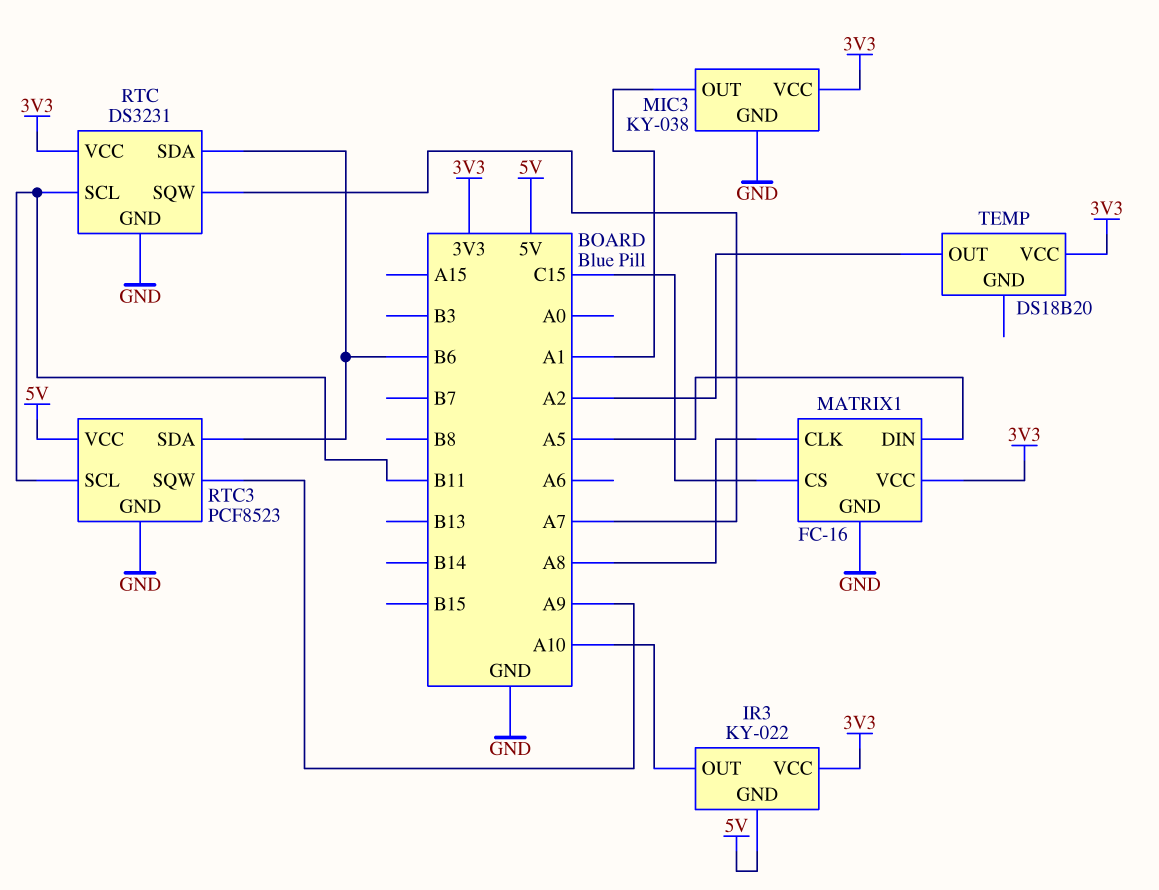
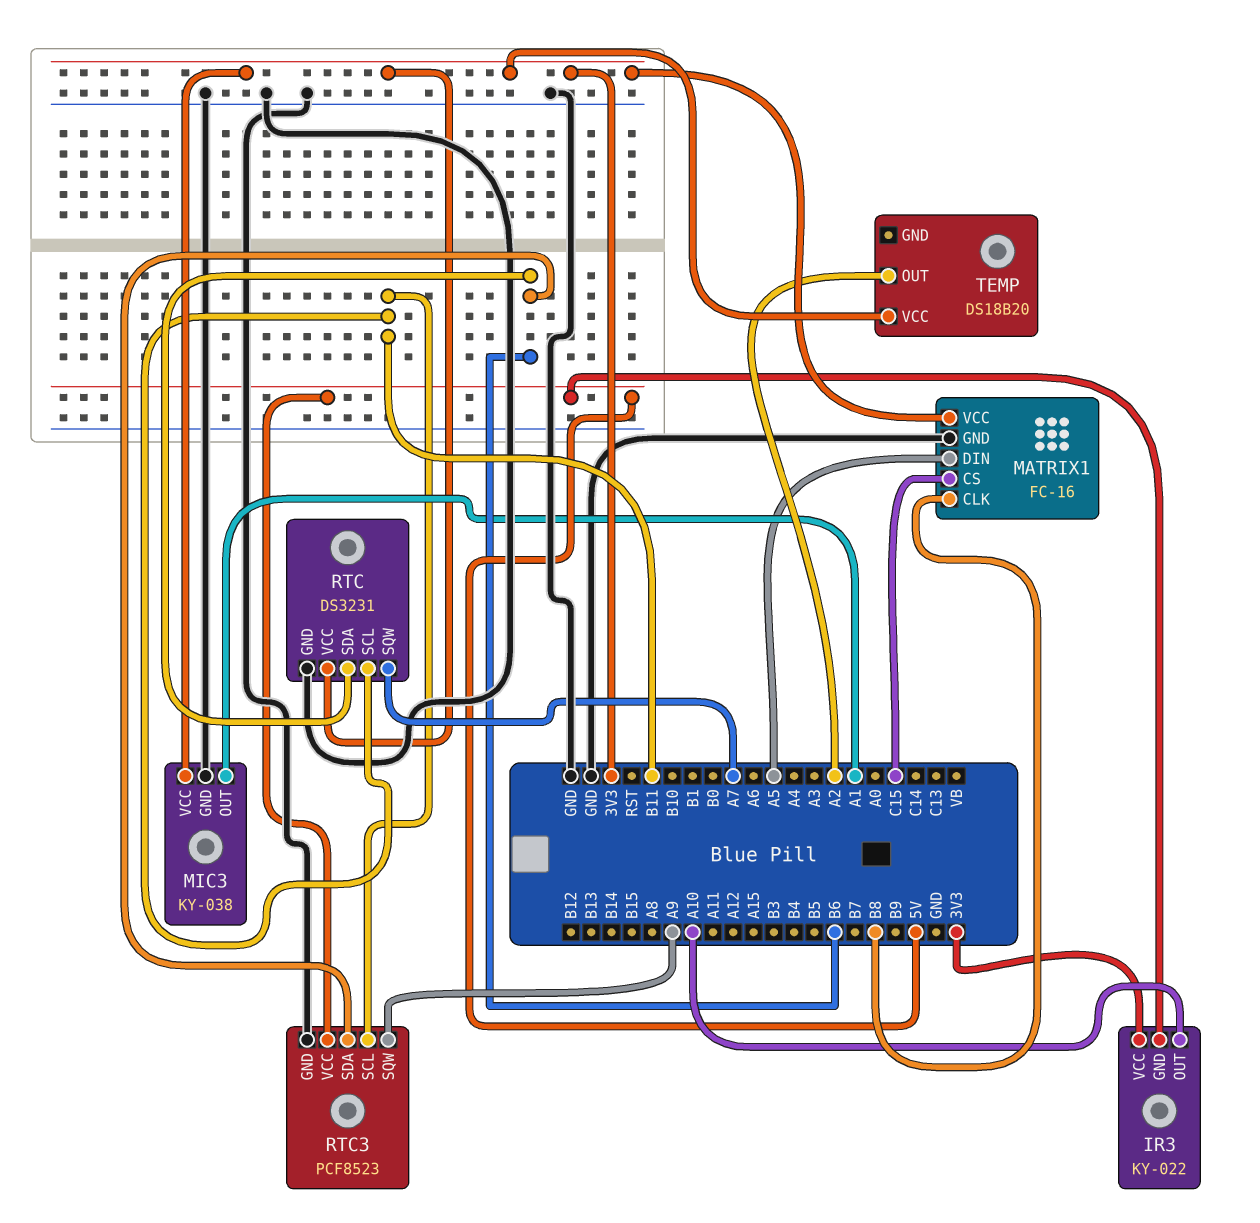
MATRIX1 pin CLK: A8 -> B8

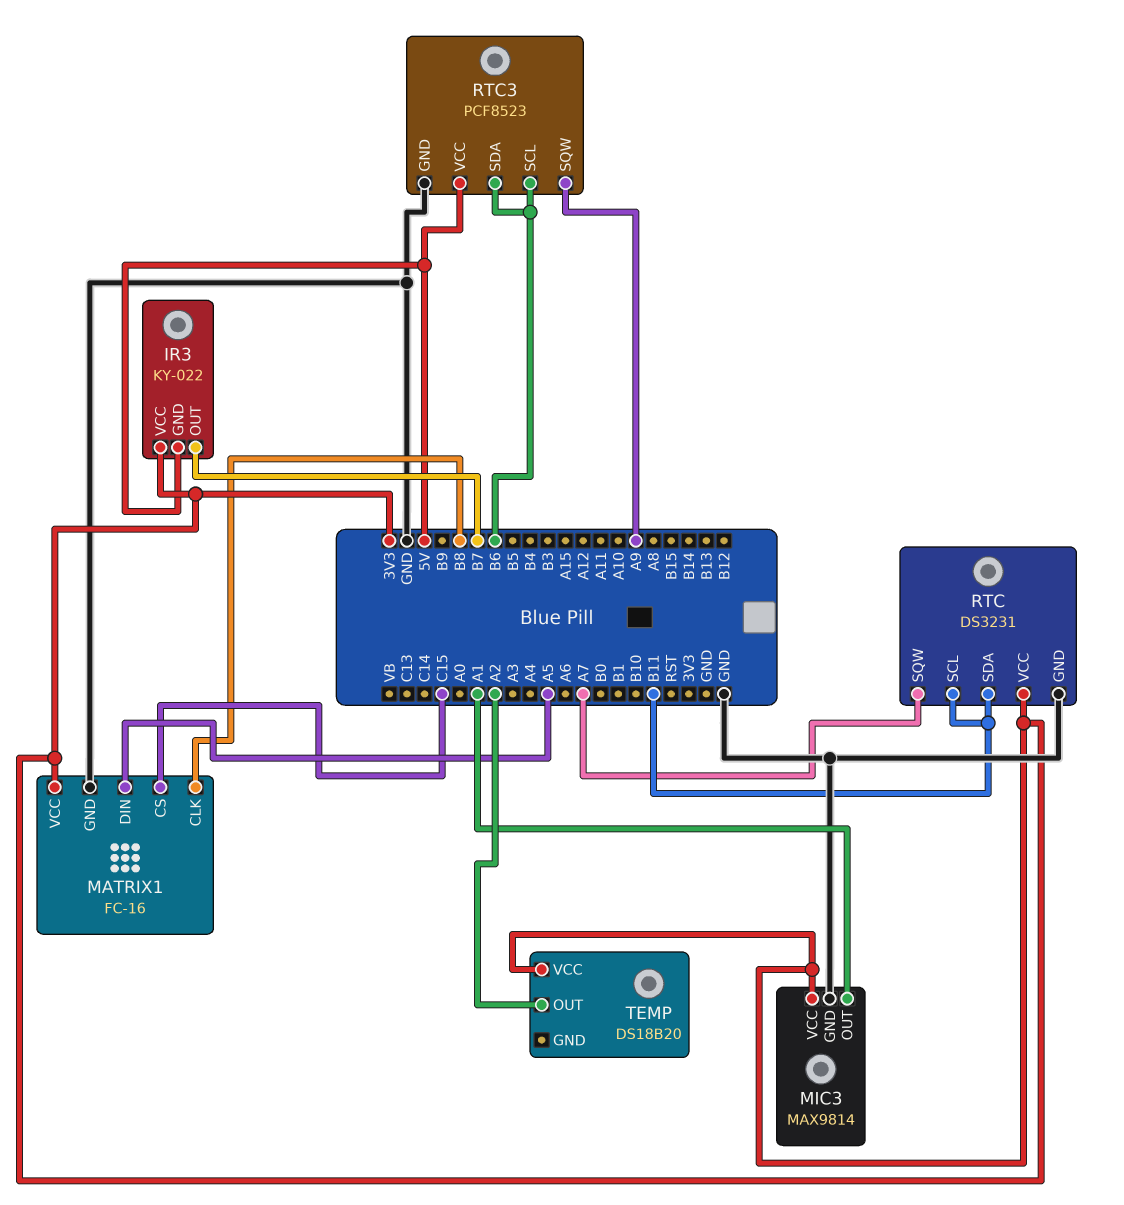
IR3 pin OUT: A10 -> B7
MIC3: KY-038 -> MAX9814
RTC pin SDA: B6 -> B11
RTC3 pin SCL: B11 -> B6

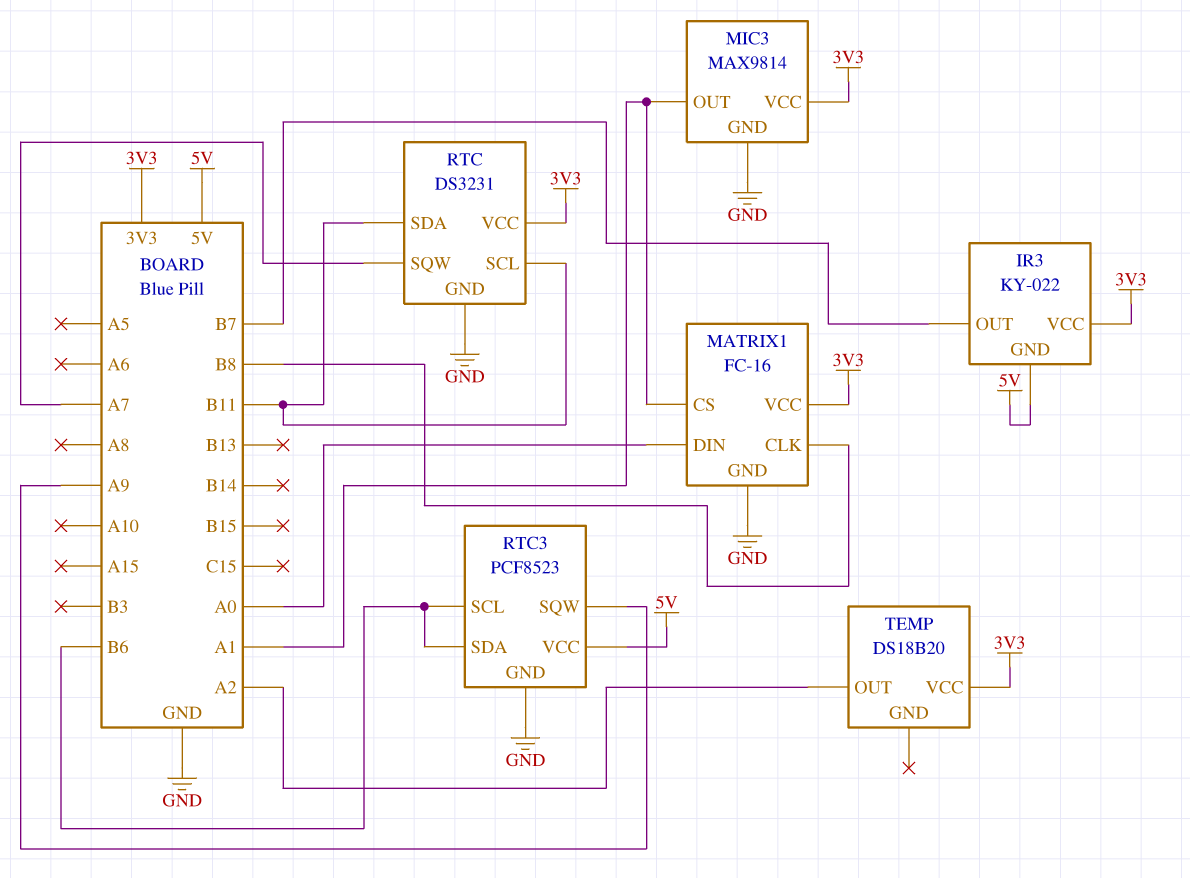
MATRIX1 pin CS: C15 -> A1
MATRIX1 pin DIN: A5 -> A0

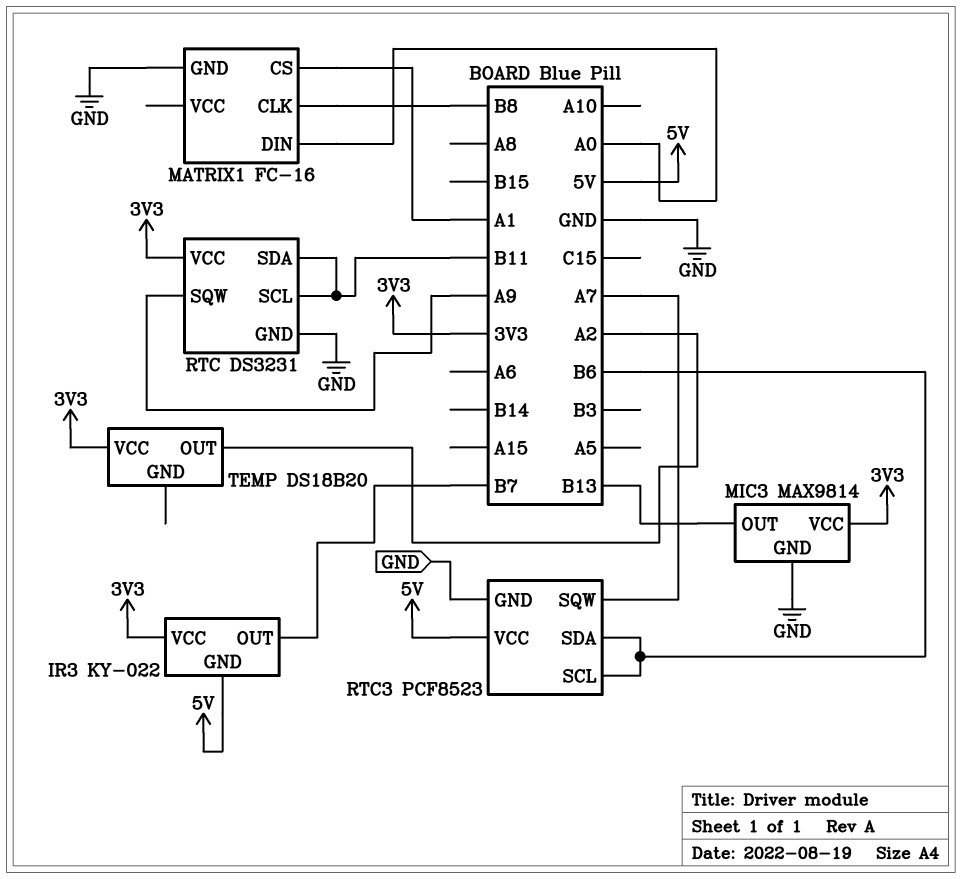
MATRIX1 pin VCC: 3V3 -> none
MIC3 pin OUT: A1 -> B13
RTC pin SQW: A7 -> A9
RTC3 pin SQW: A9 -> A7

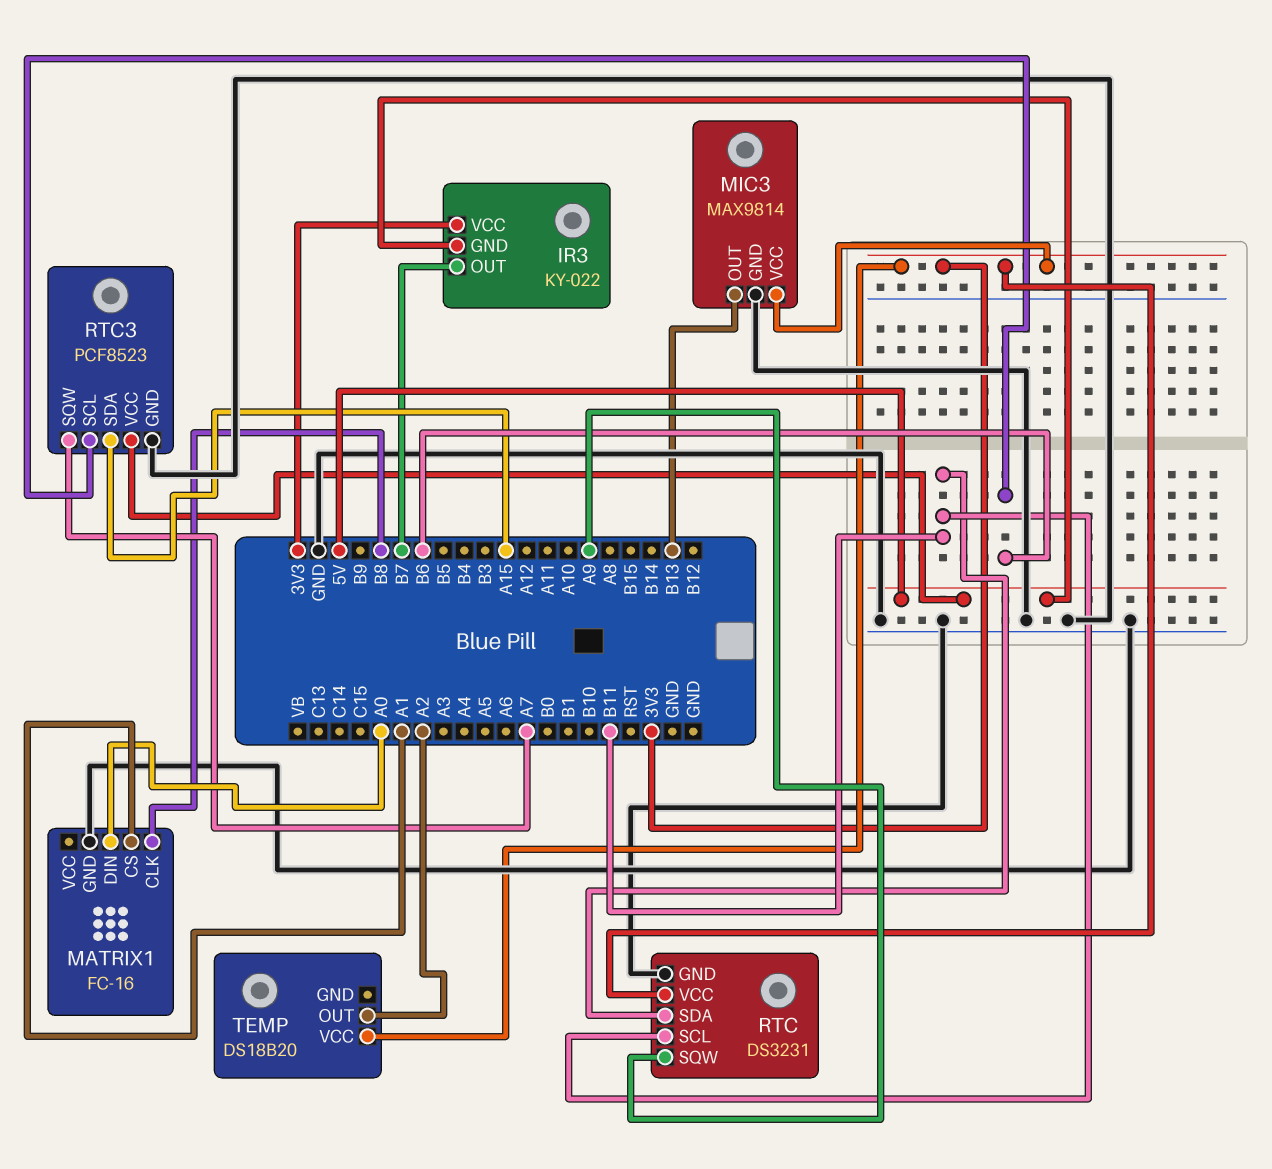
RTC3 pin SDA: B6 -> A15

